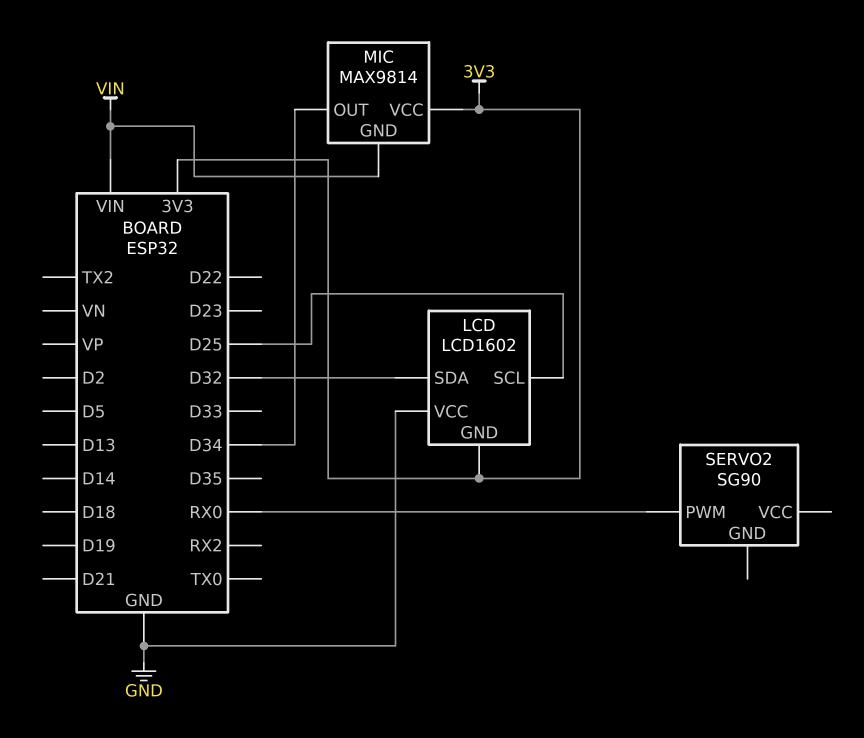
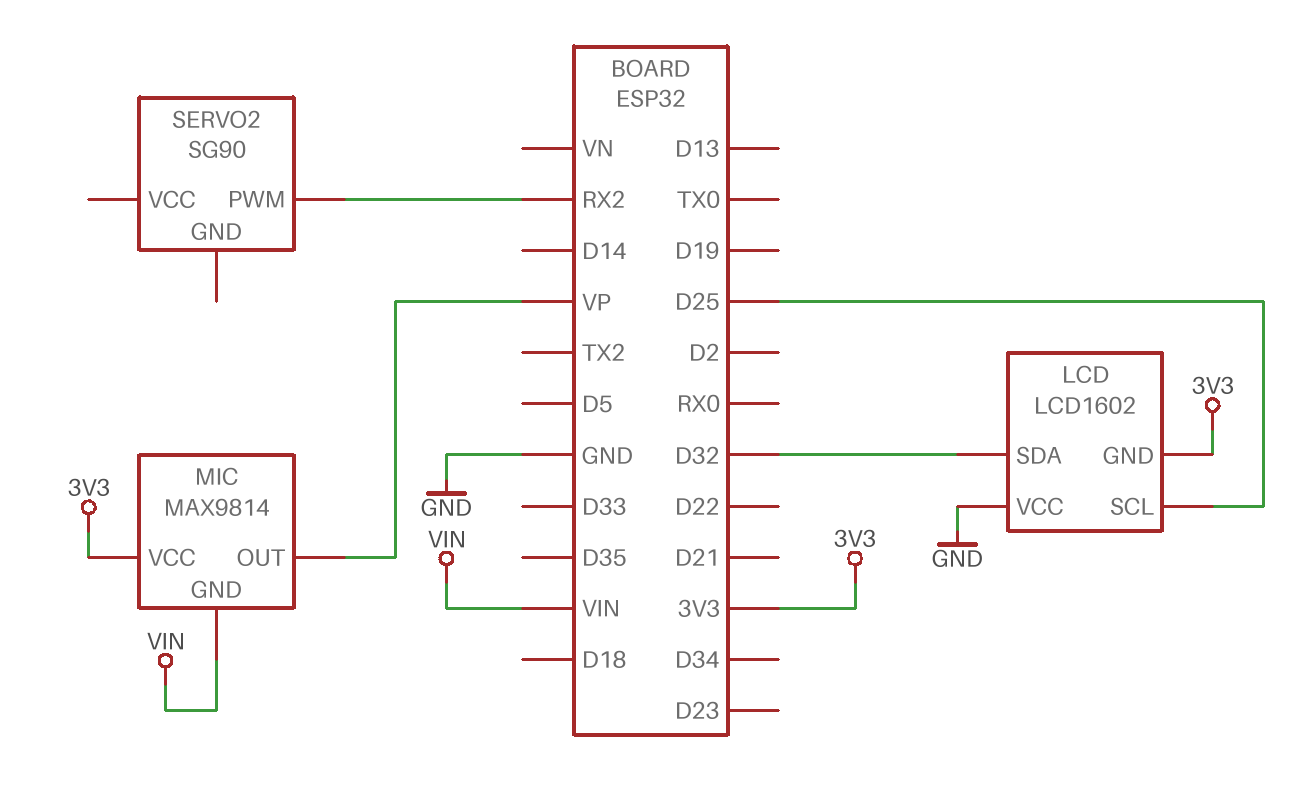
MIC pin OUT: D34 -> VP
SERVO2 pin PWM: RX0 -> RX2

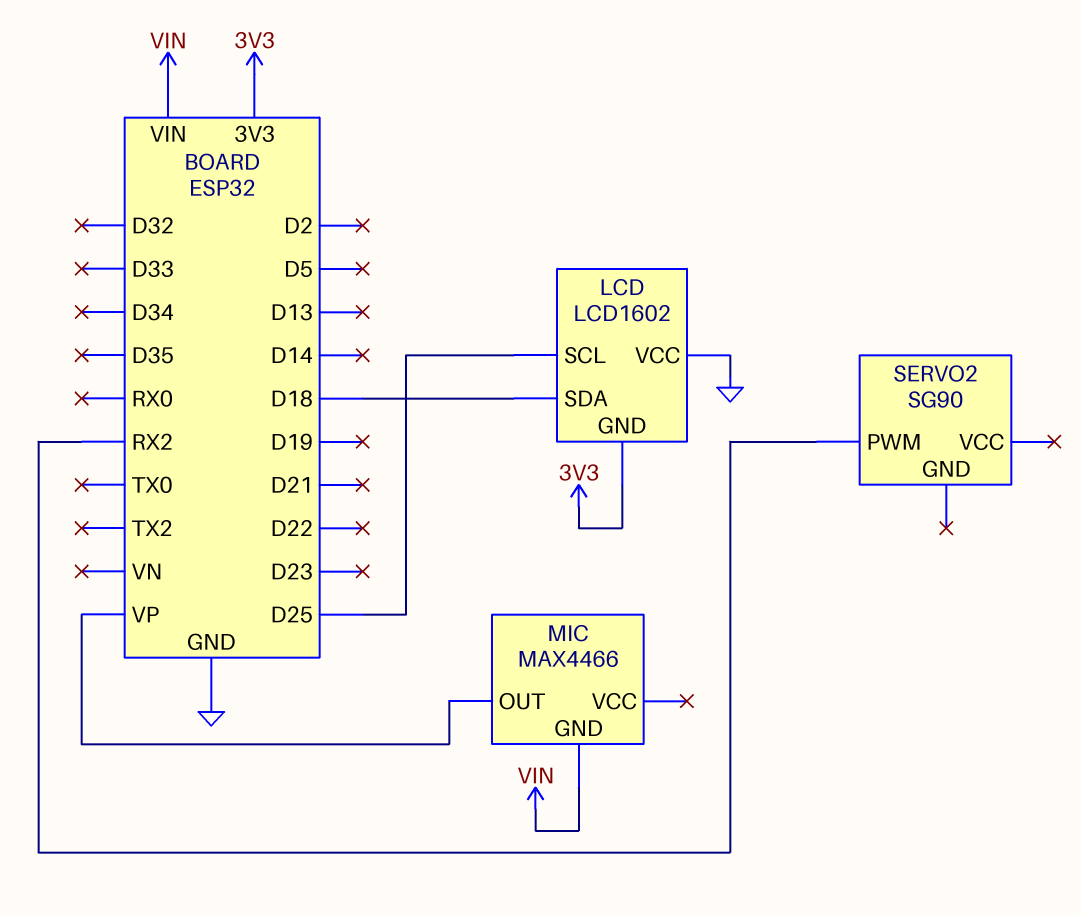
LCD pin SDA: D32 -> D18
MIC: MAX9814 -> MAX4466
MIC pin VCC: 3V3 -> none

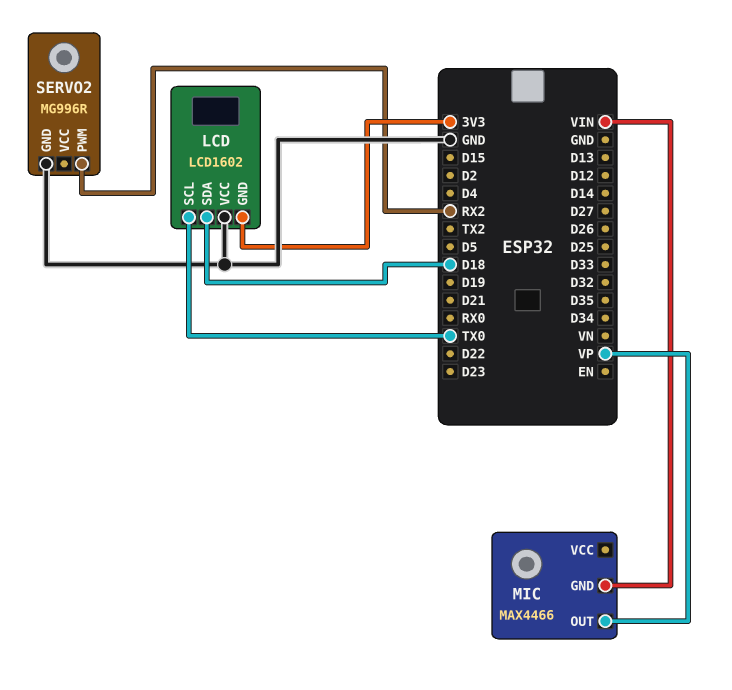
LCD pin SCL: D25 -> TX0
SERVO2: SG90 -> MG996R
SERVO2 pin GND: none -> GND

